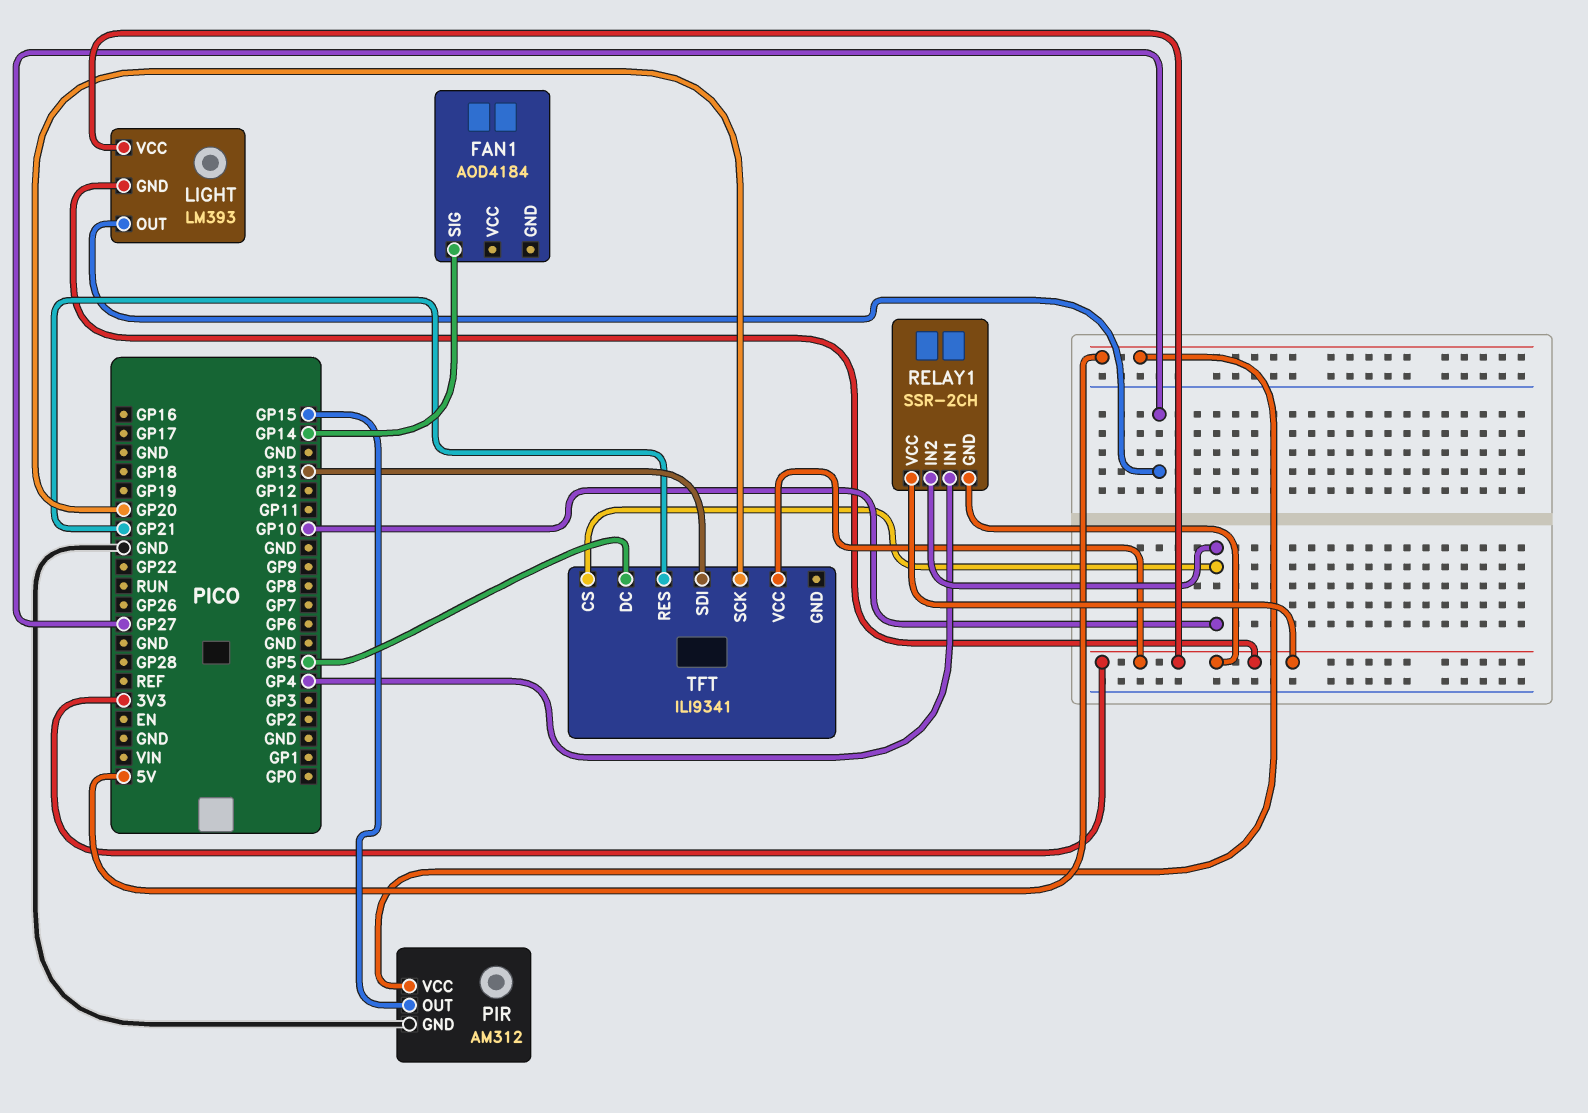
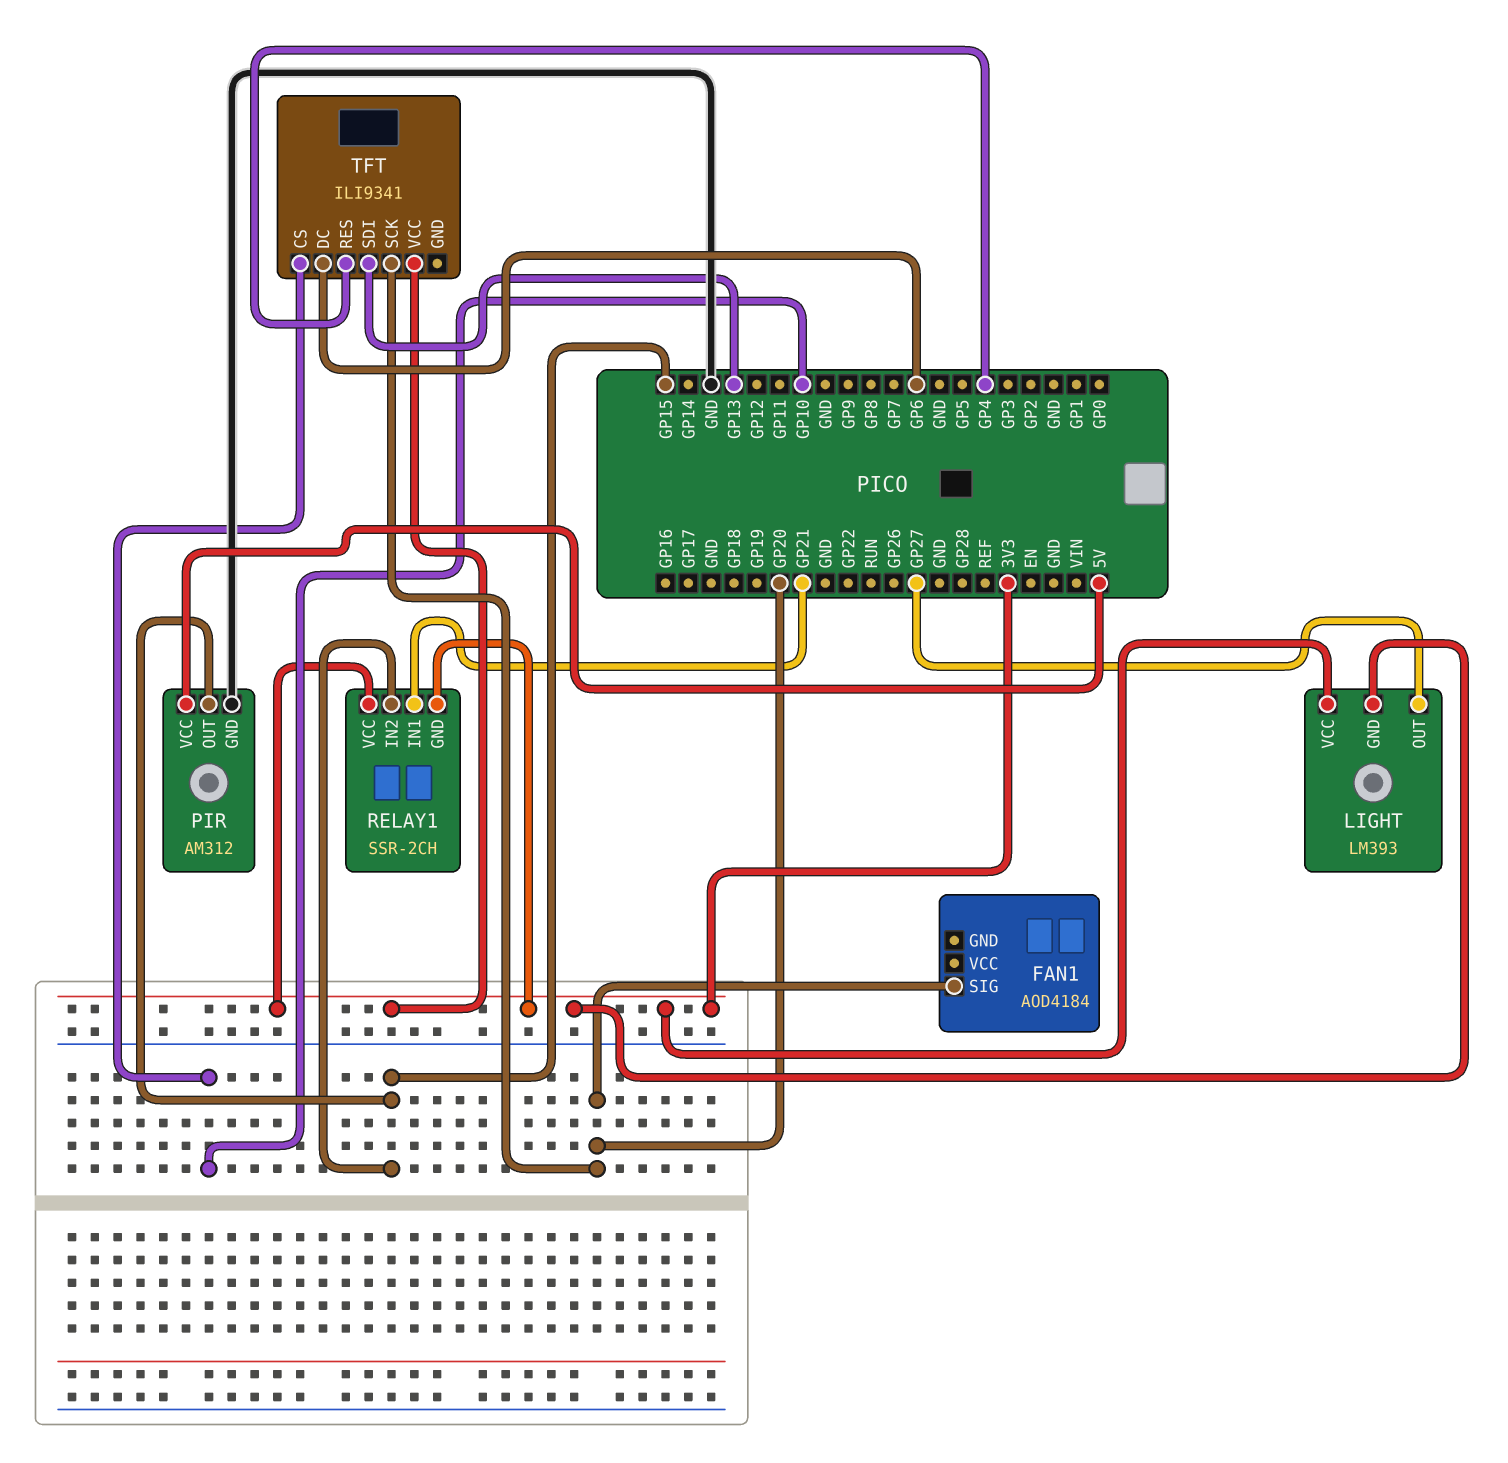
FAN1 pin SIG: GP14 -> GP20
RELAY1 pin IN1: GP4 -> GP21
RELAY1 pin IN2: GP10 -> GP15
TFT pin DC: GP5 -> GP6
TFT pin RES: GP21 -> GP4

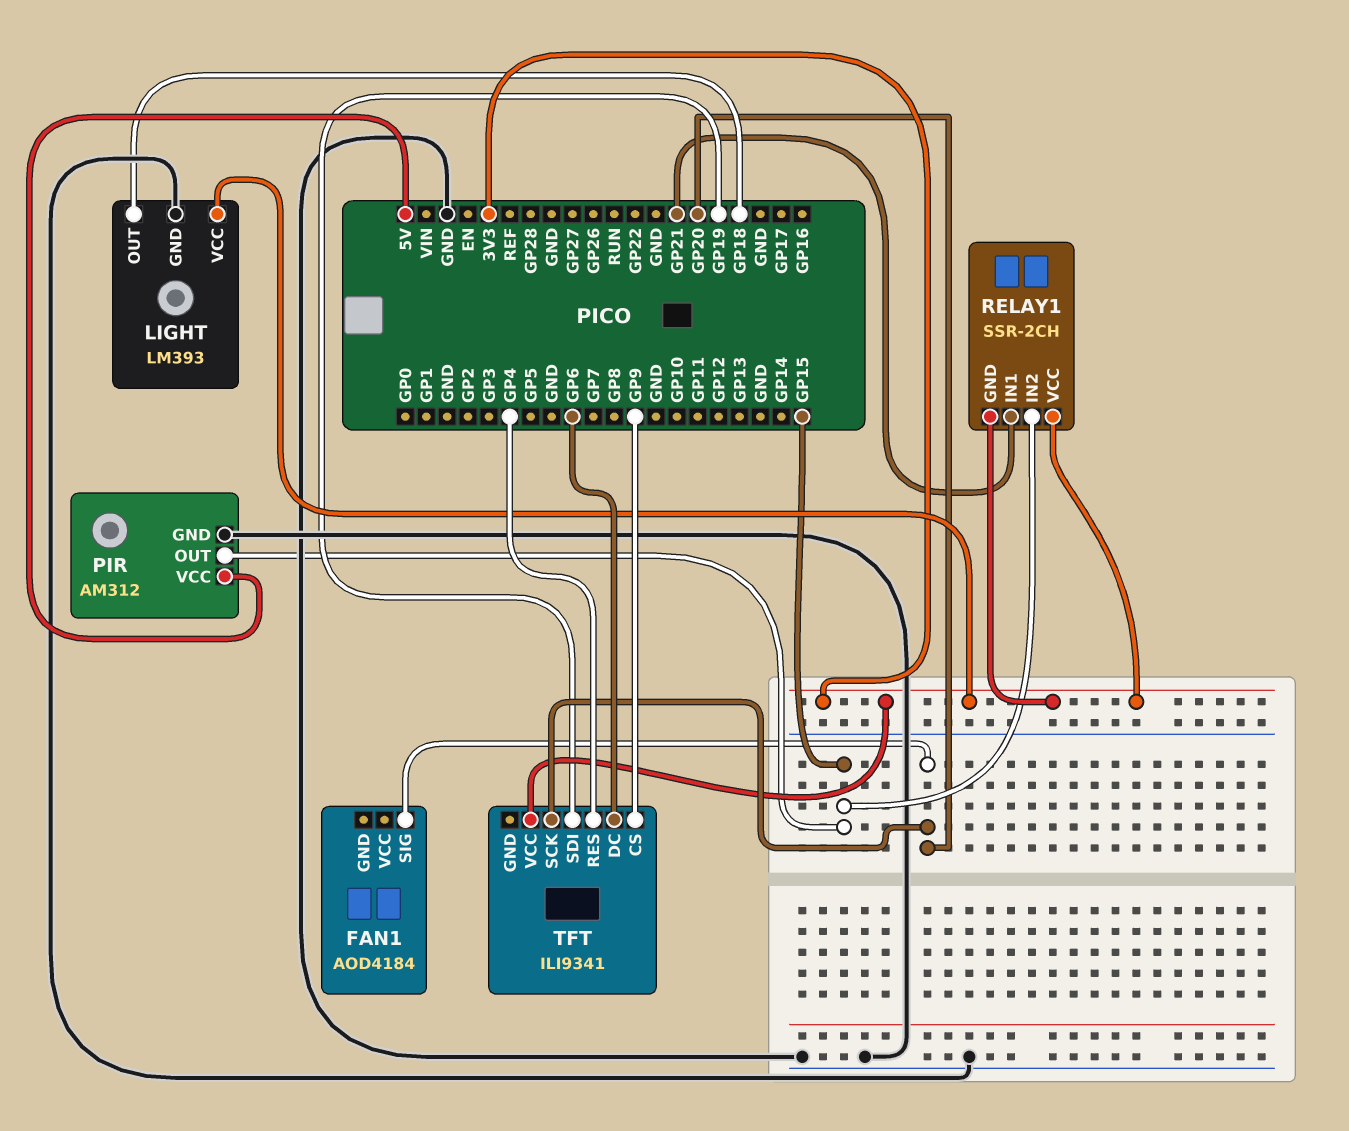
LIGHT pin GND: 3V3 -> GND
LIGHT pin OUT: GP27 -> GP18
TFT pin CS: GP10 -> GP9
TFT pin SDI: GP13 -> GP19

